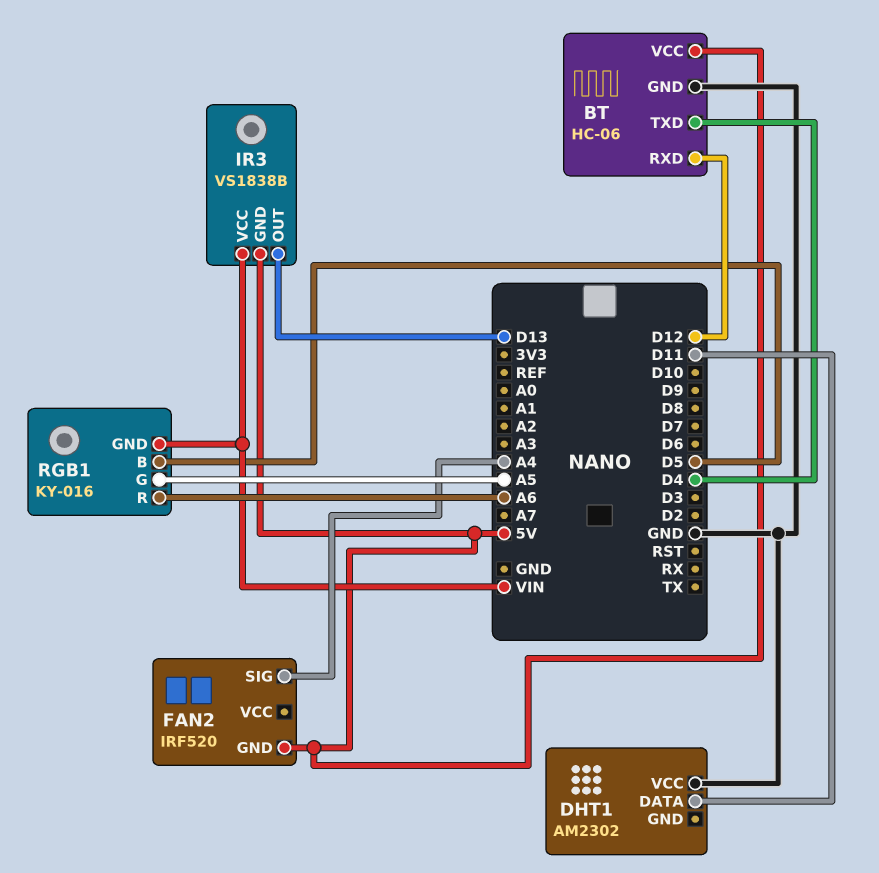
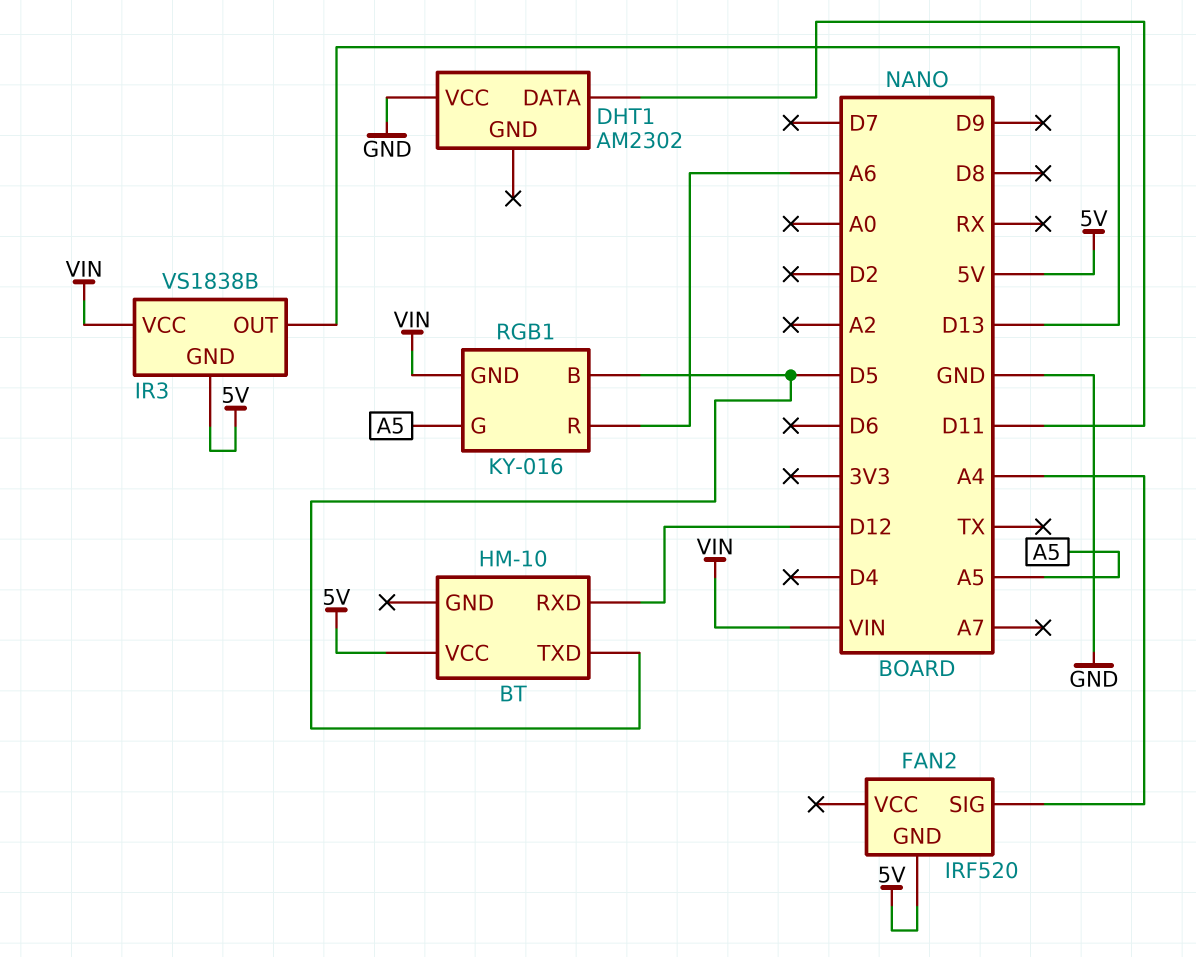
BT: HC-06 -> HM-10
BT pin GND: GND -> none
BT pin TXD: D4 -> D5

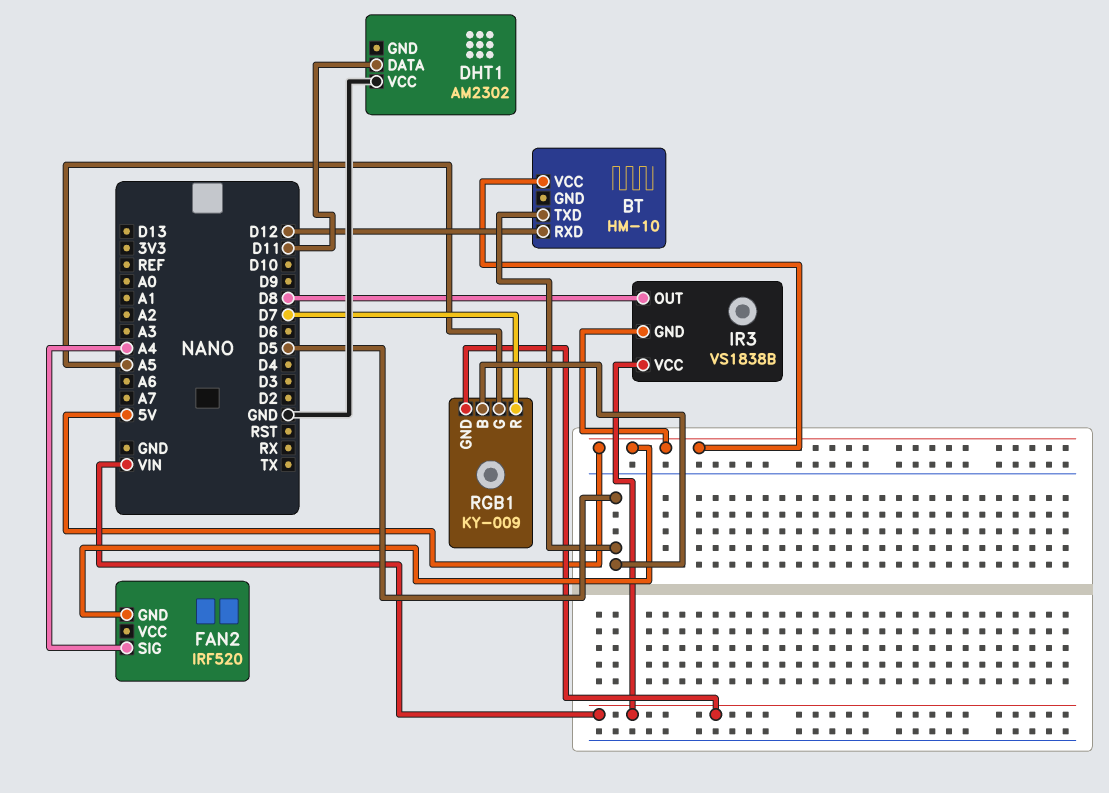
IR3 pin OUT: D13 -> D8
RGB1: KY-016 -> KY-009
RGB1 pin R: A6 -> D7

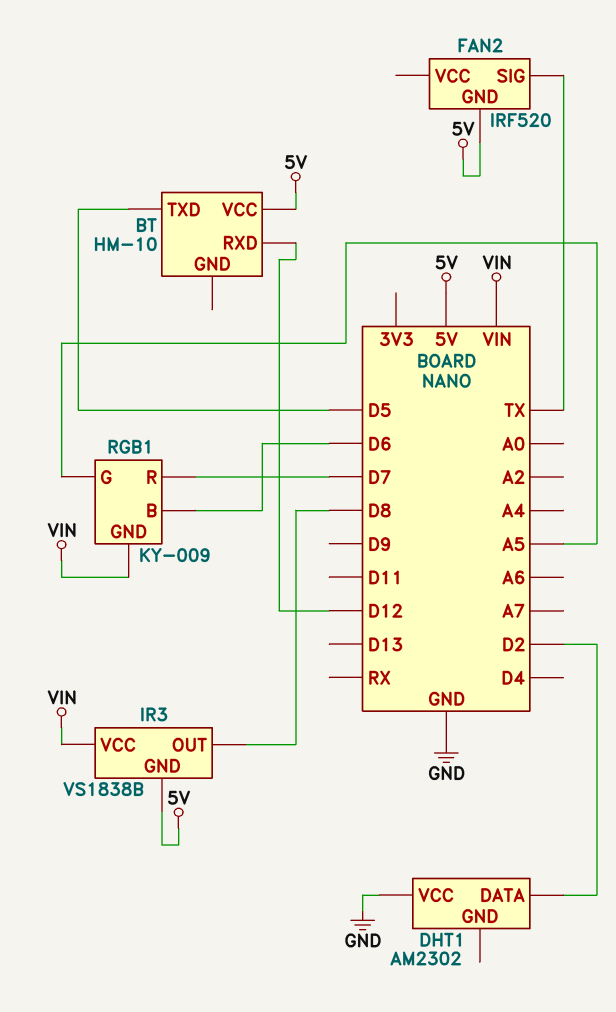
DHT1 pin DATA: D11 -> D2
FAN2 pin SIG: A4 -> TX
RGB1 pin B: D5 -> D6

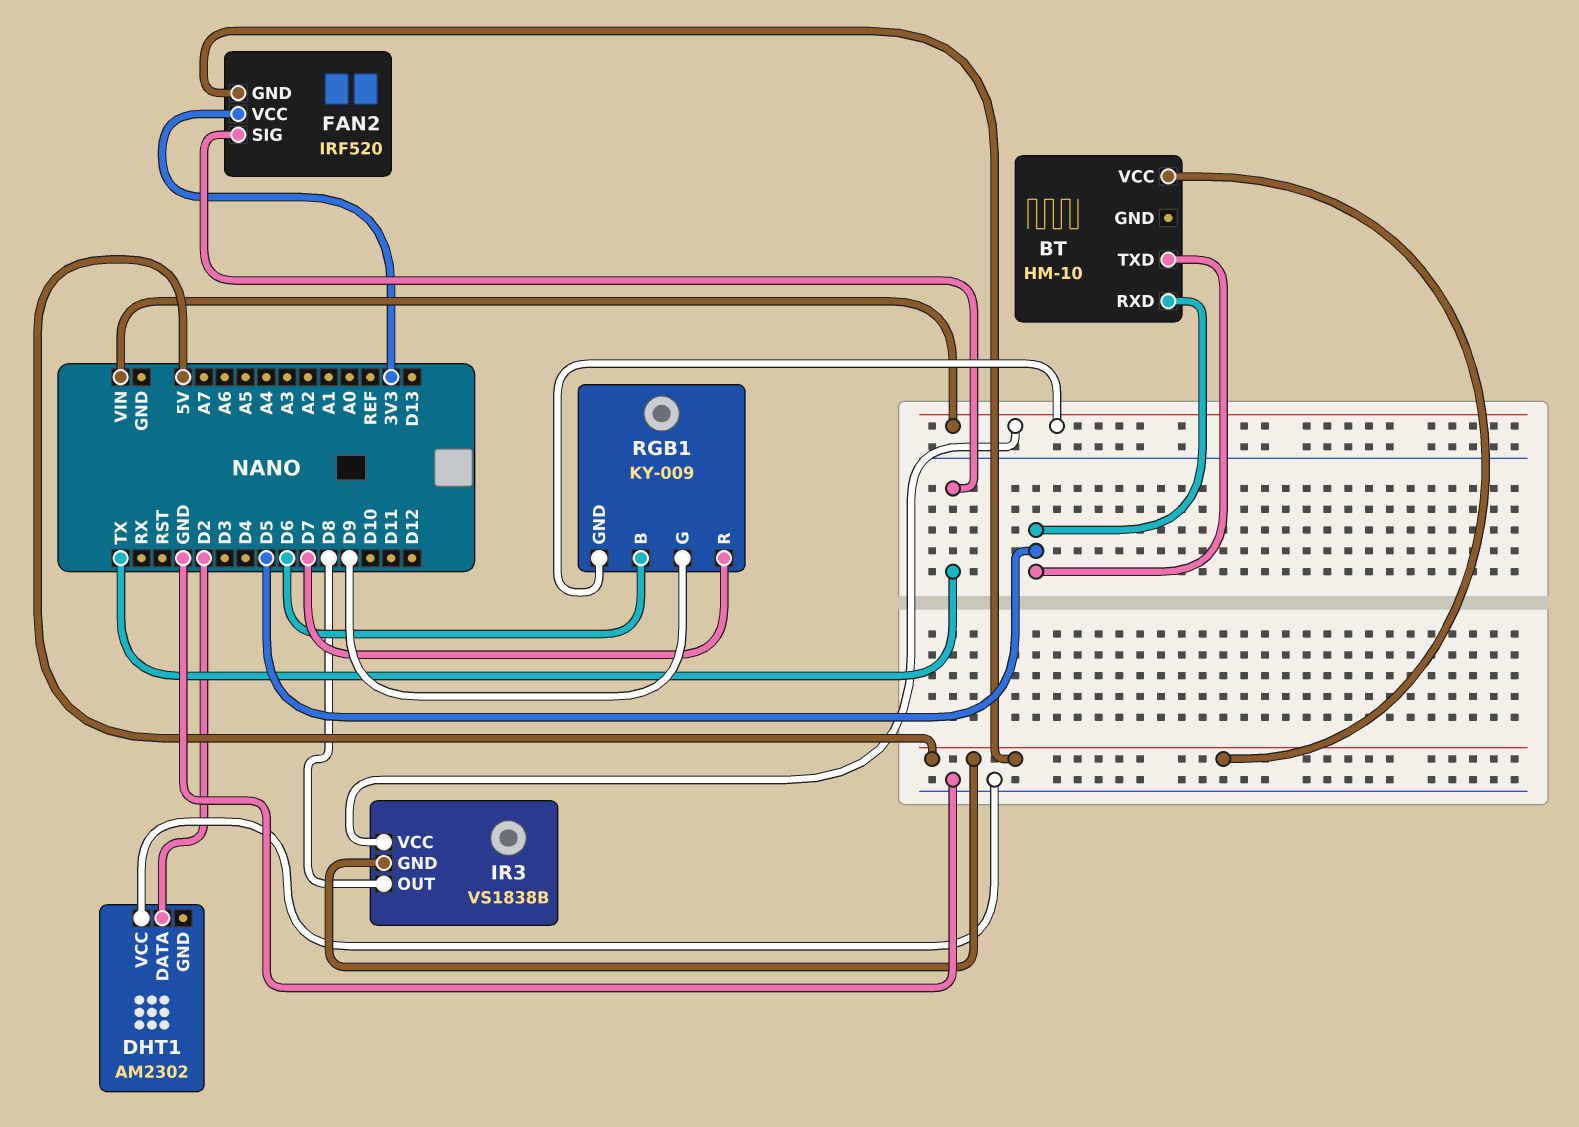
BT pin RXD: D12 -> D5
FAN2 pin VCC: none -> 3V3
RGB1 pin G: A5 -> D9

